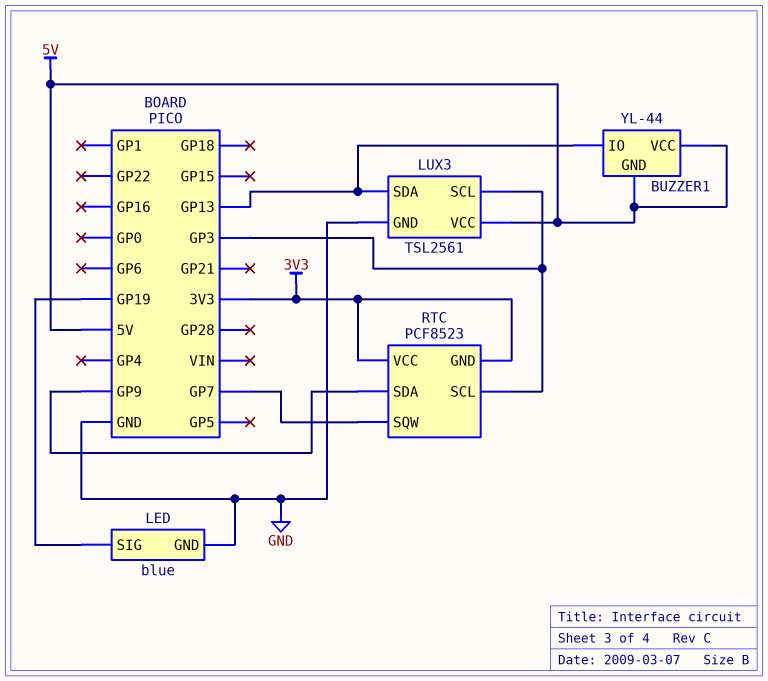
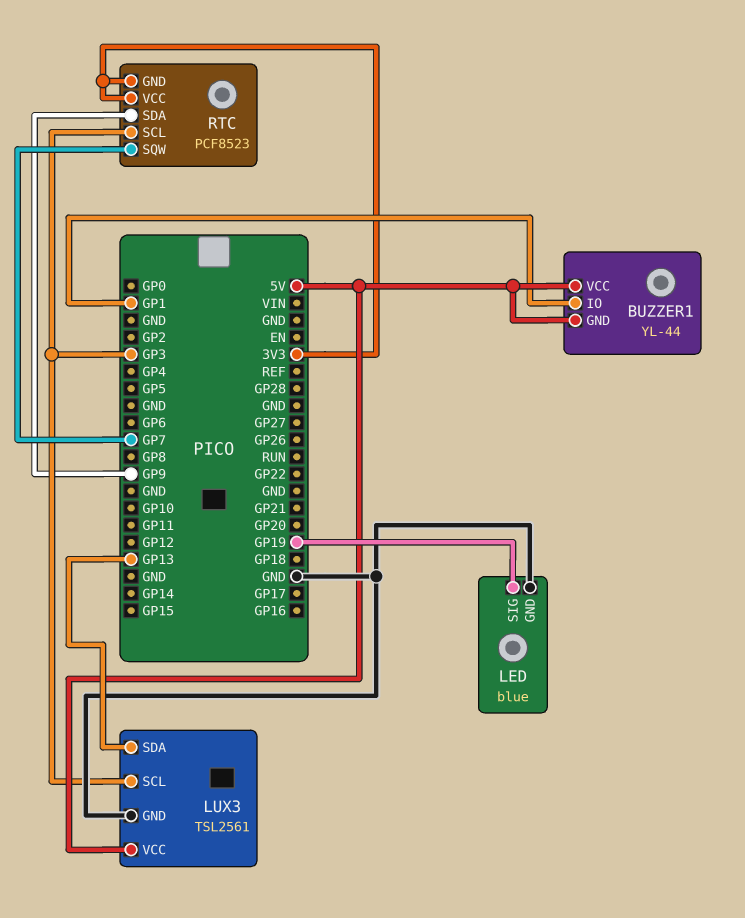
BUZZER1 pin IO: GP13 -> GP1

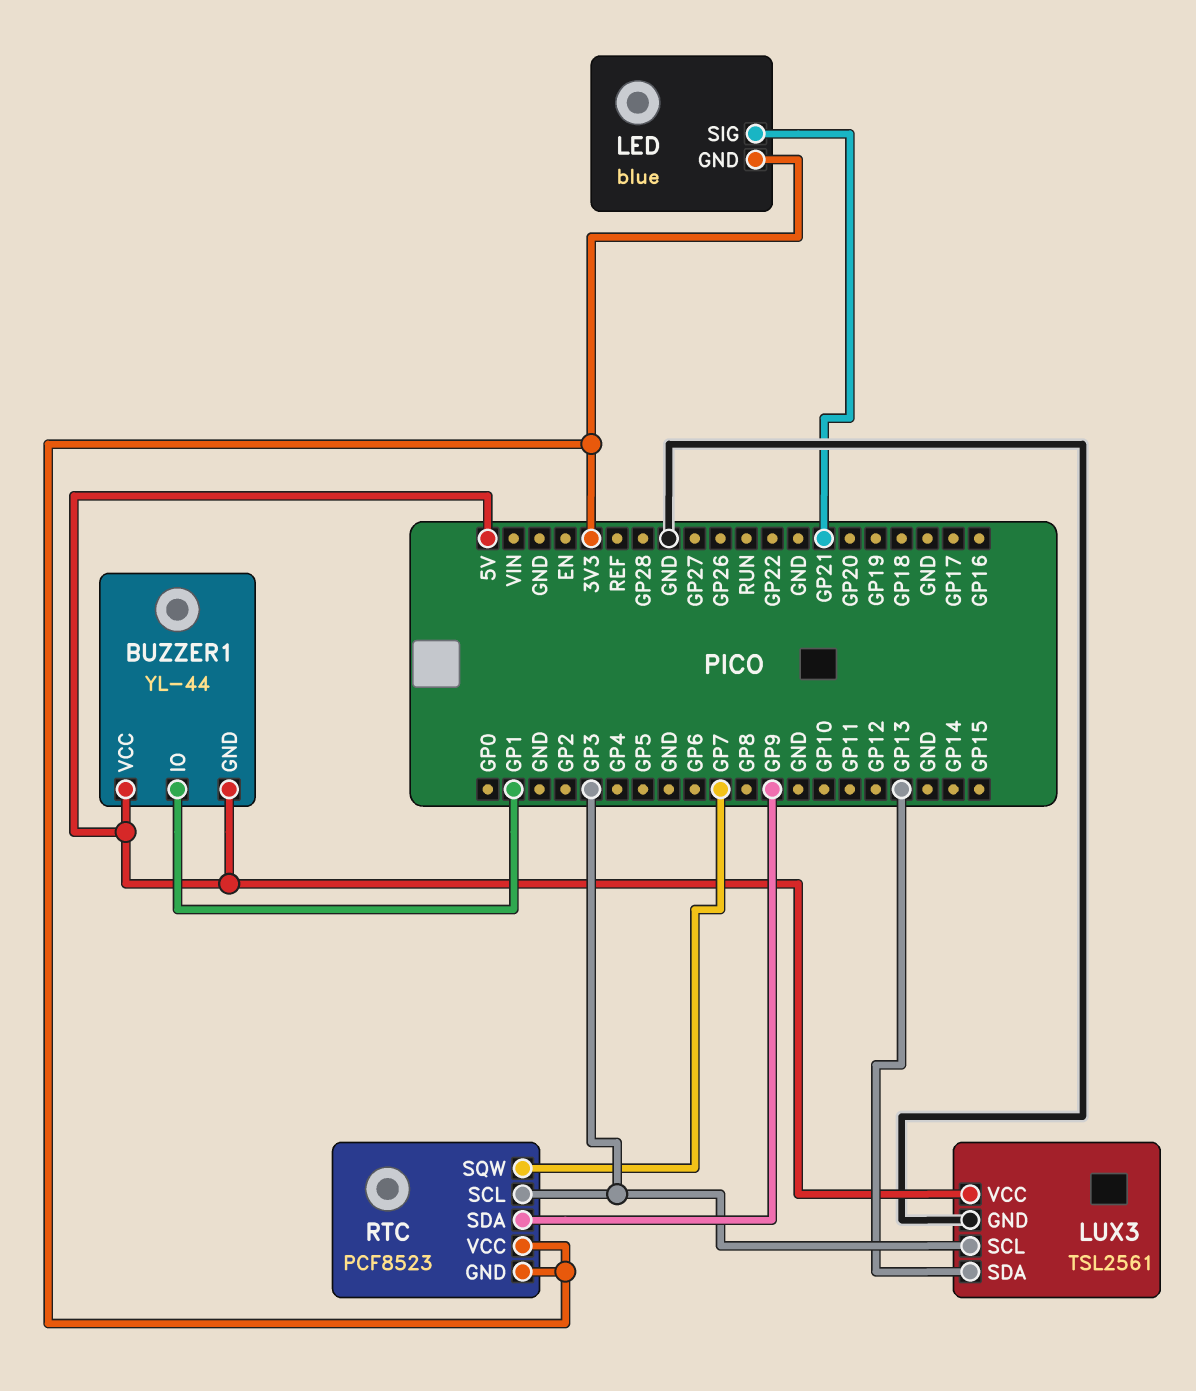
LED pin GND: GND -> 3V3
LED pin SIG: GP19 -> GP21

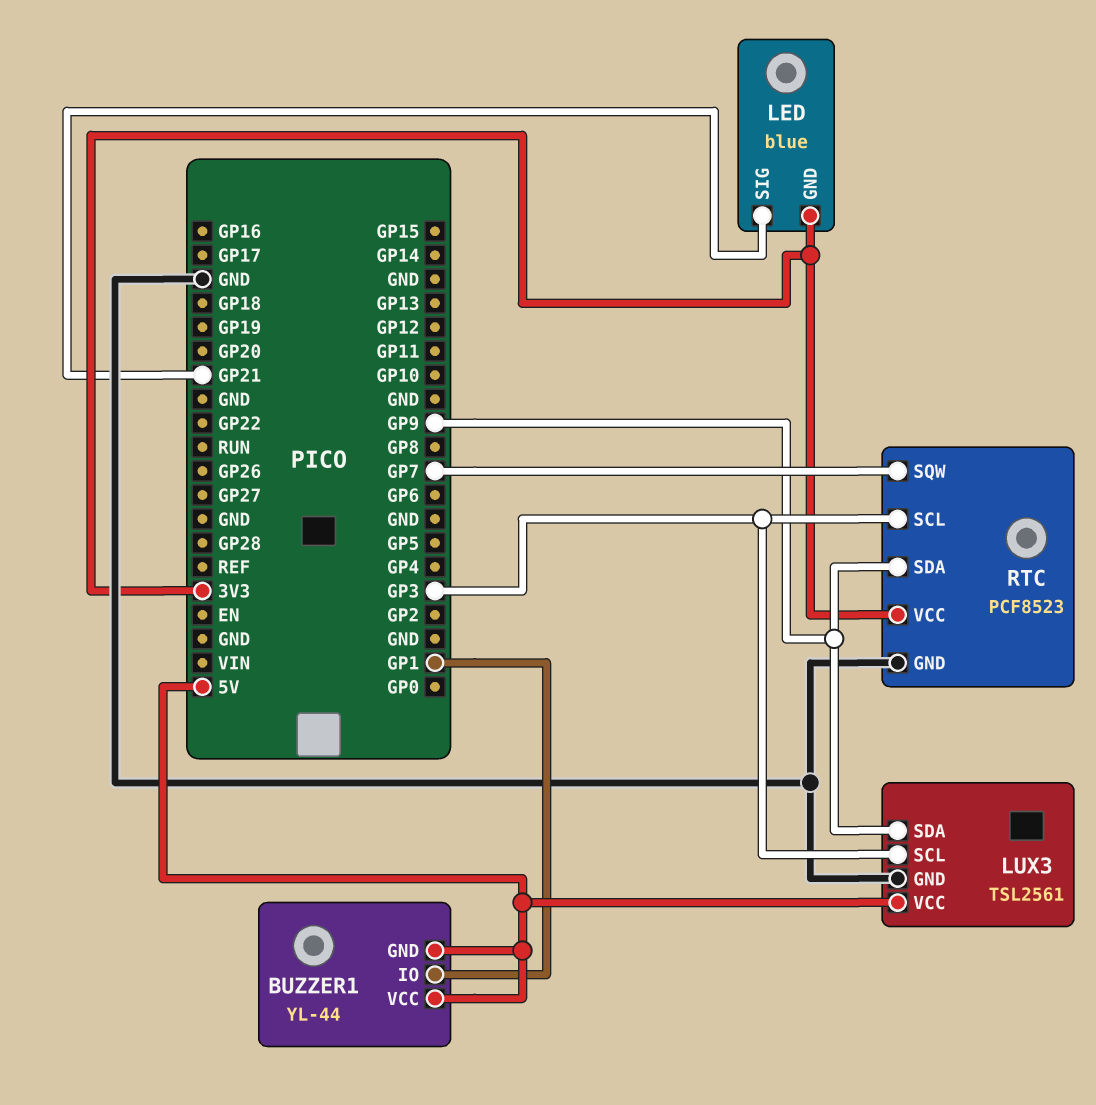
LUX3 pin SDA: GP13 -> GP9
RTC pin GND: 3V3 -> GND

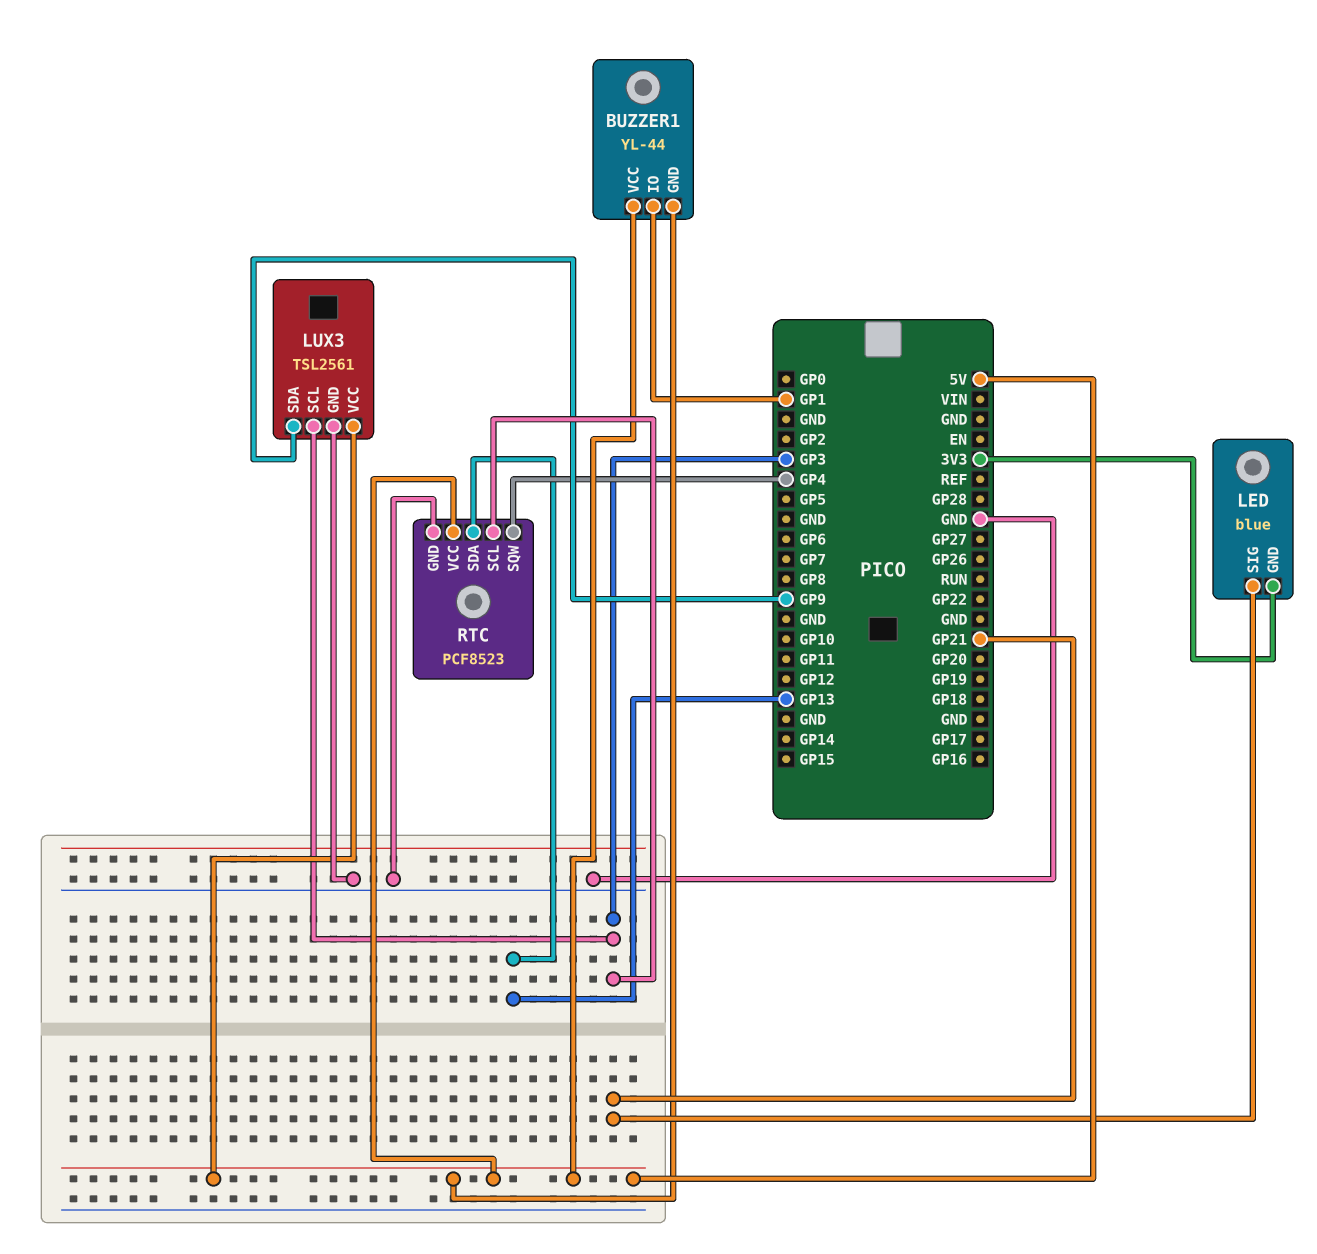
RTC pin SDA: GP9 -> GP13
RTC pin SQW: GP7 -> GP4
RTC pin VCC: 3V3 -> 5V

